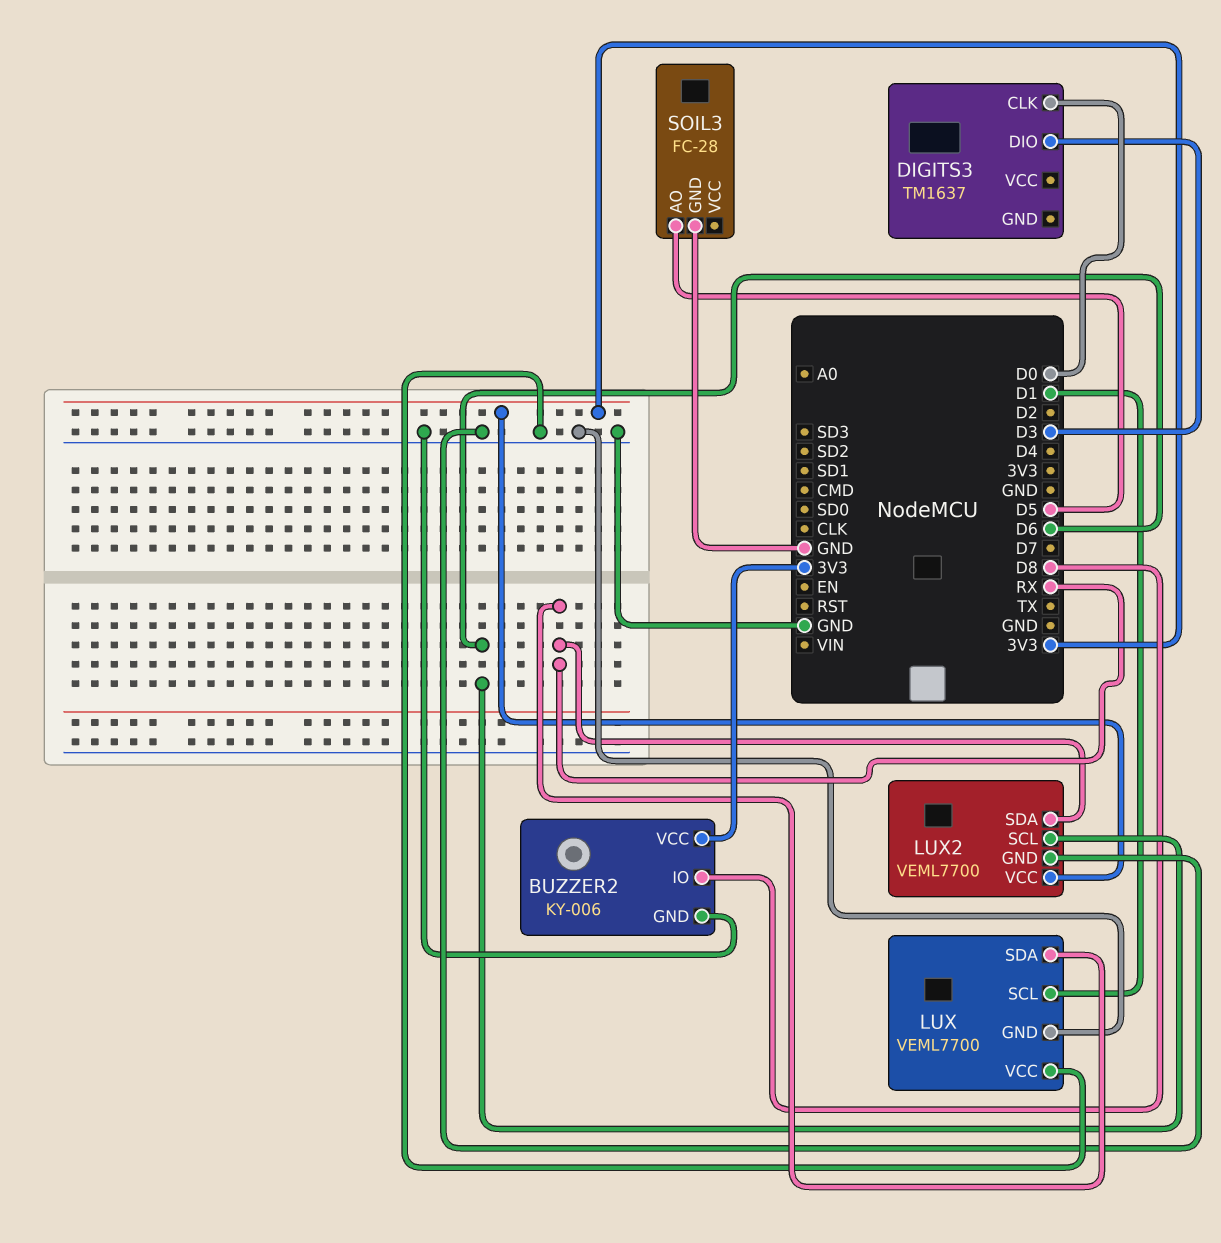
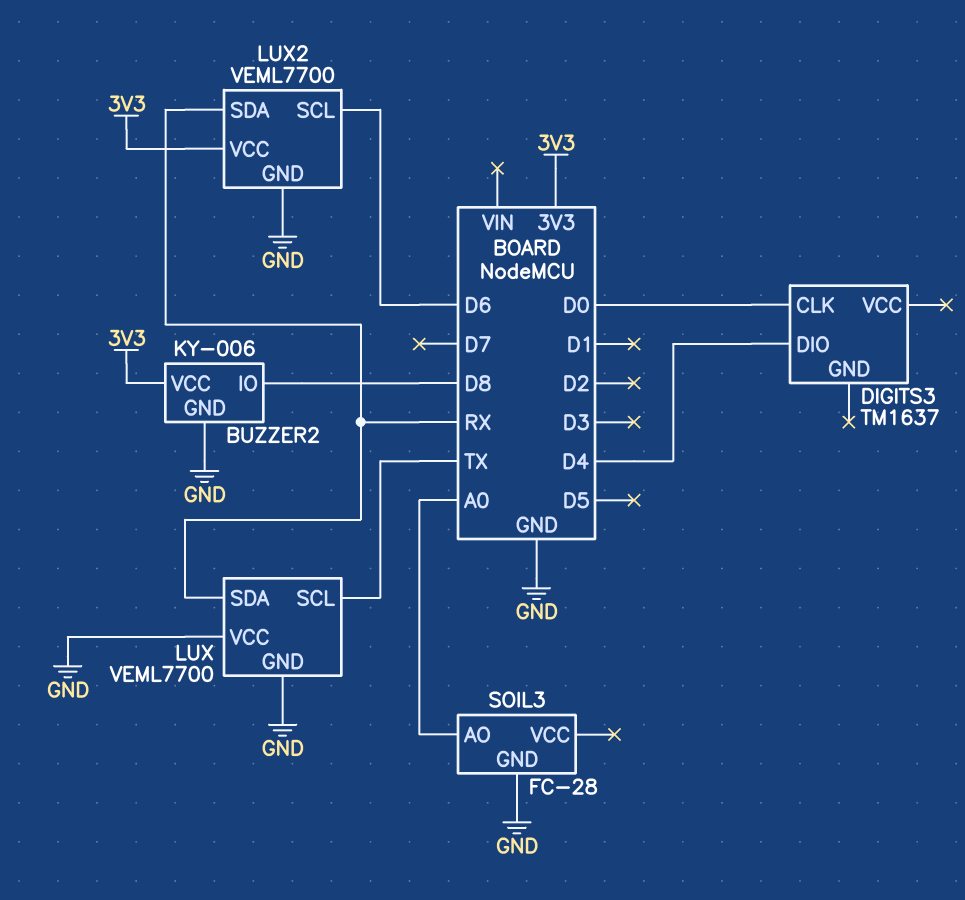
DIGITS3 pin DIO: D3 -> D4
LUX pin SCL: D1 -> TX
SOIL3 pin AO: D5 -> A0

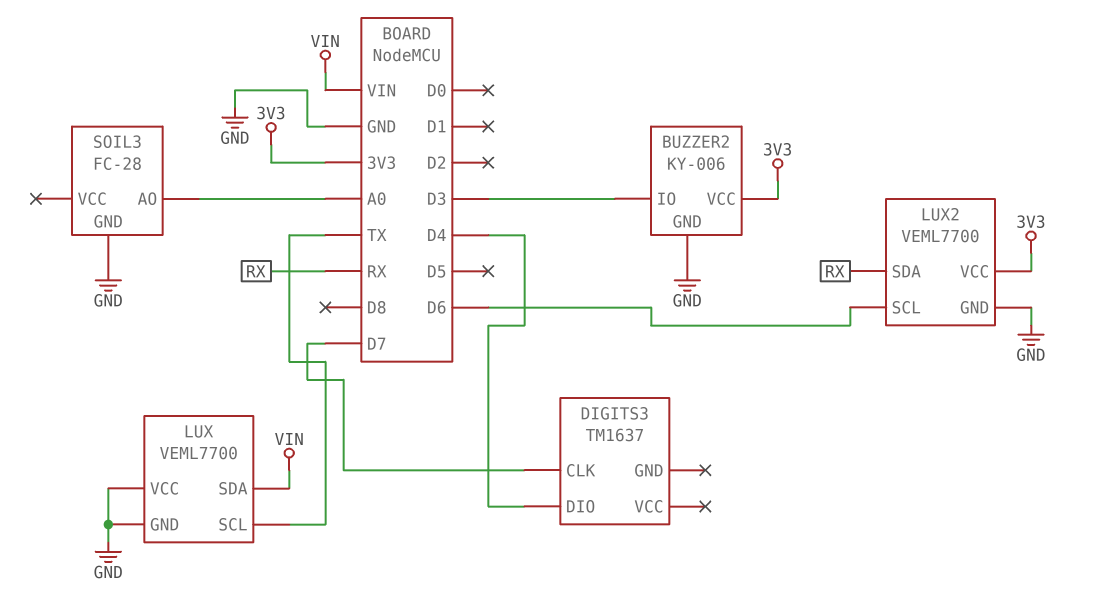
BUZZER2 pin IO: D8 -> D3
DIGITS3 pin CLK: D0 -> D7
LUX pin SDA: RX -> VIN

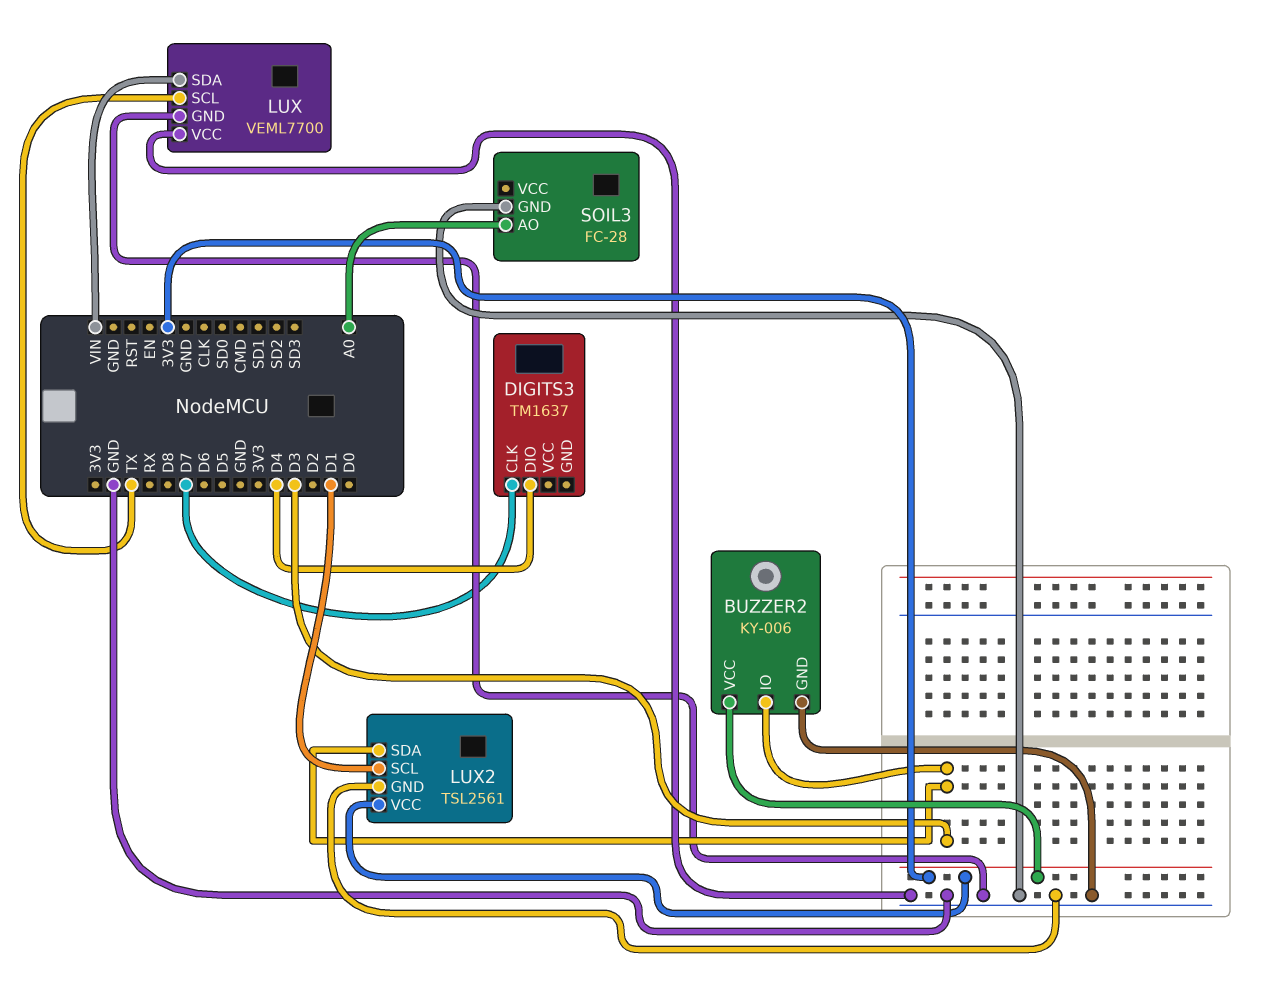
LUX2: VEML7700 -> TSL2561
LUX2 pin SCL: D6 -> D1
LUX2 pin SDA: RX -> D3

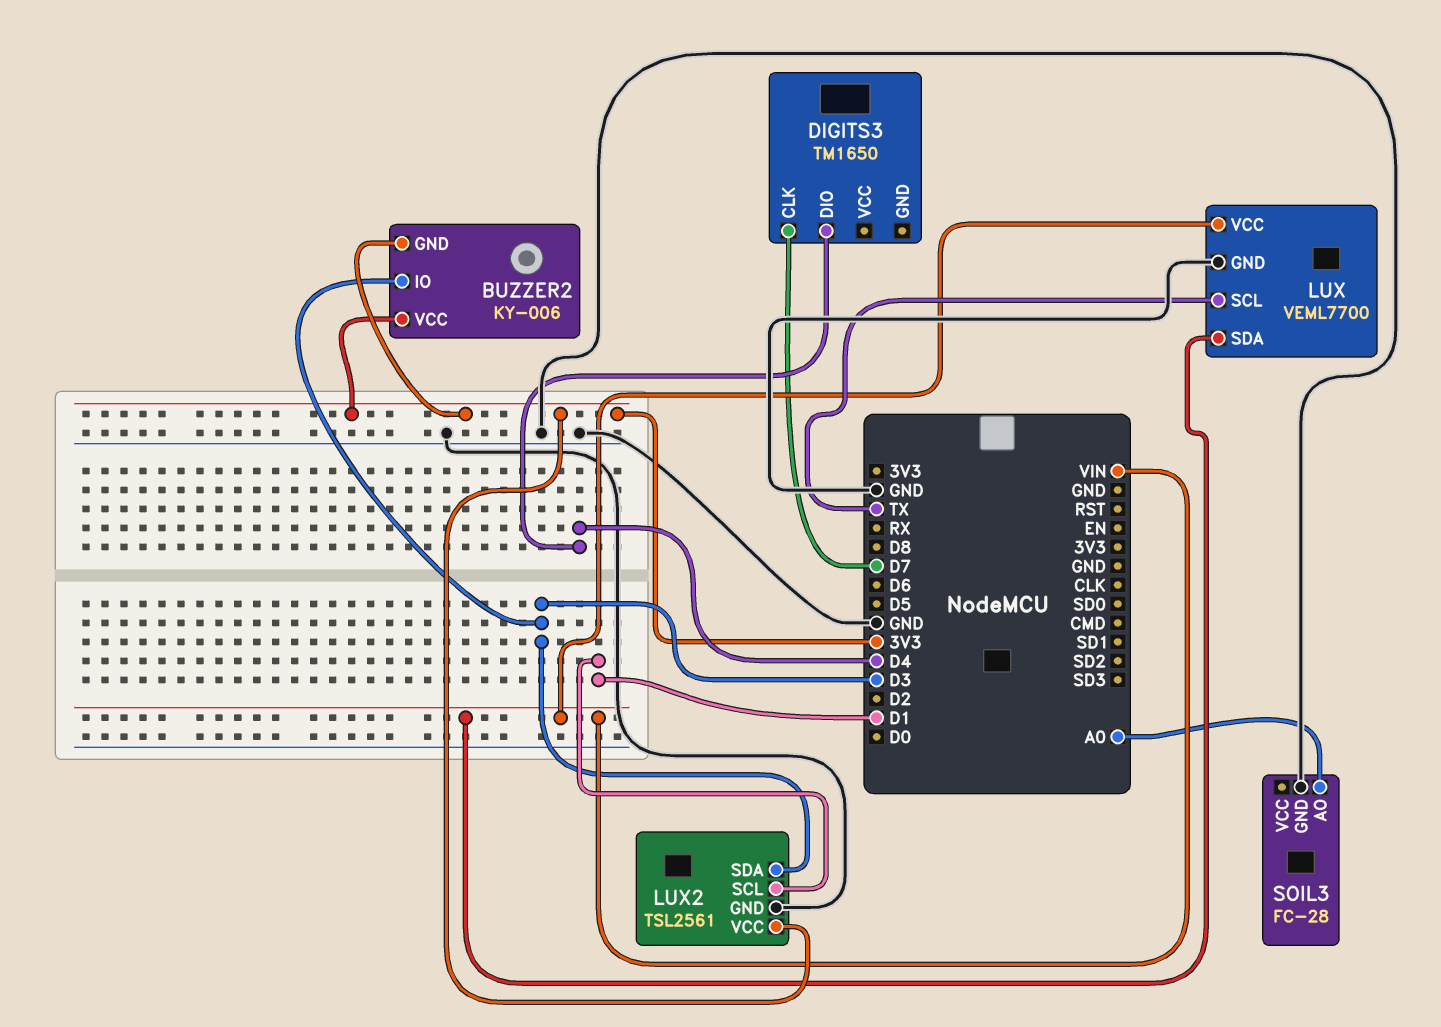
BUZZER2 pin GND: GND -> 3V3
DIGITS3: TM1637 -> TM1650
LUX pin VCC: GND -> VIN

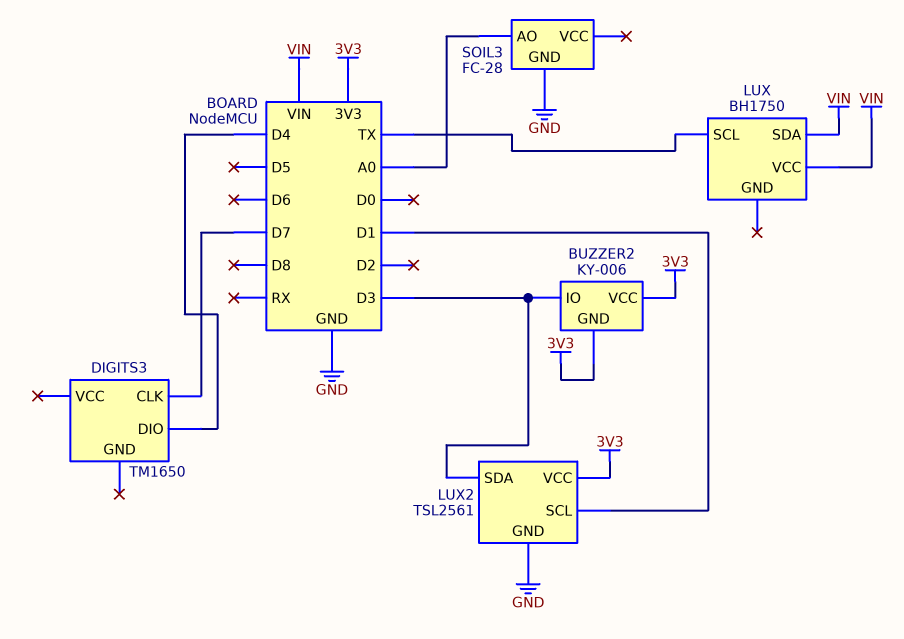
LUX: VEML7700 -> BH1750
LUX pin GND: GND -> none

